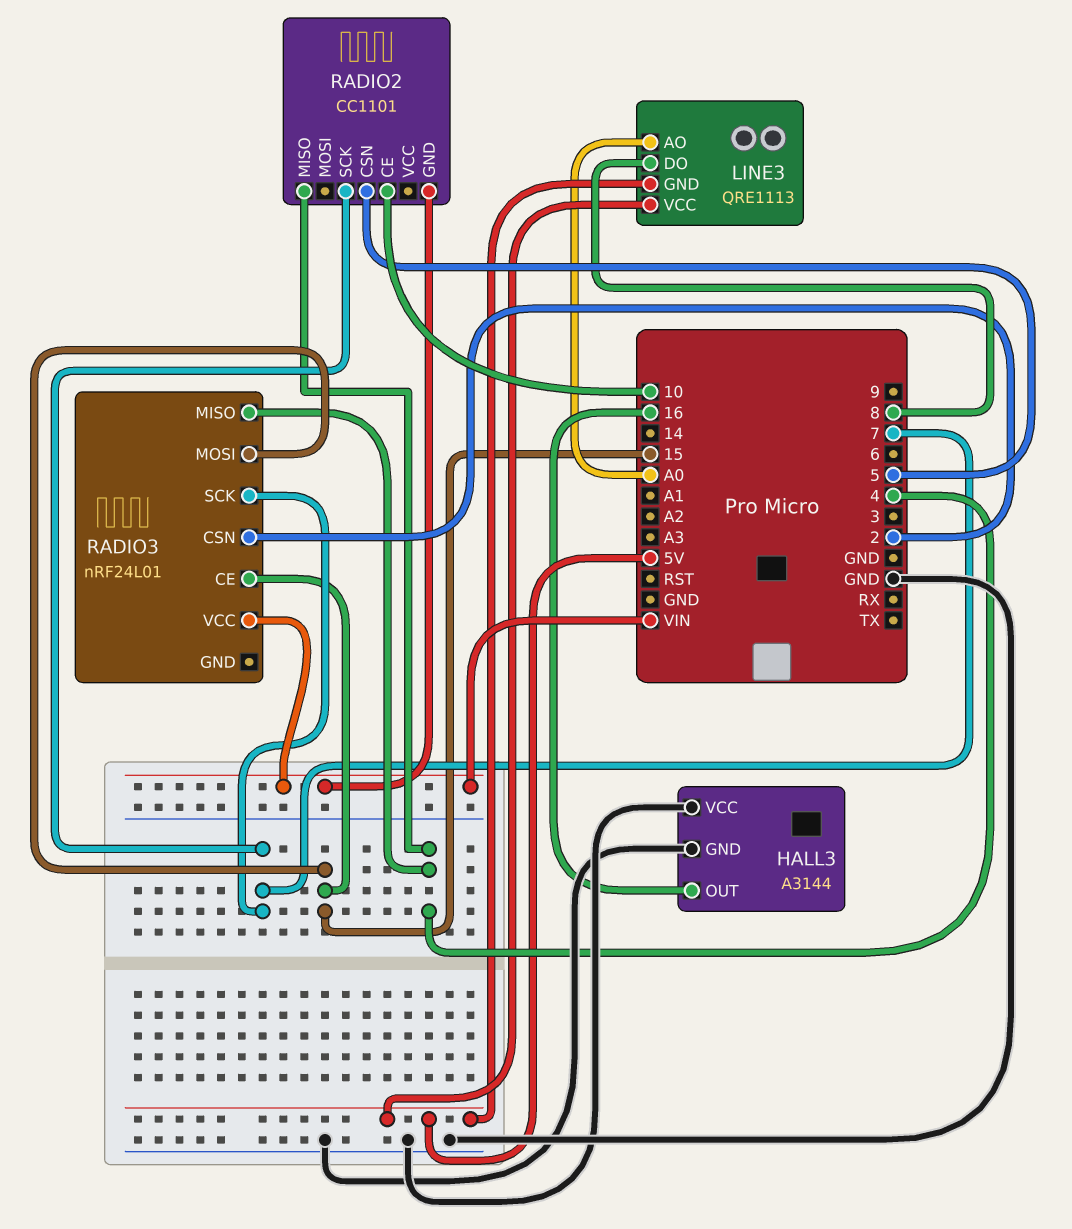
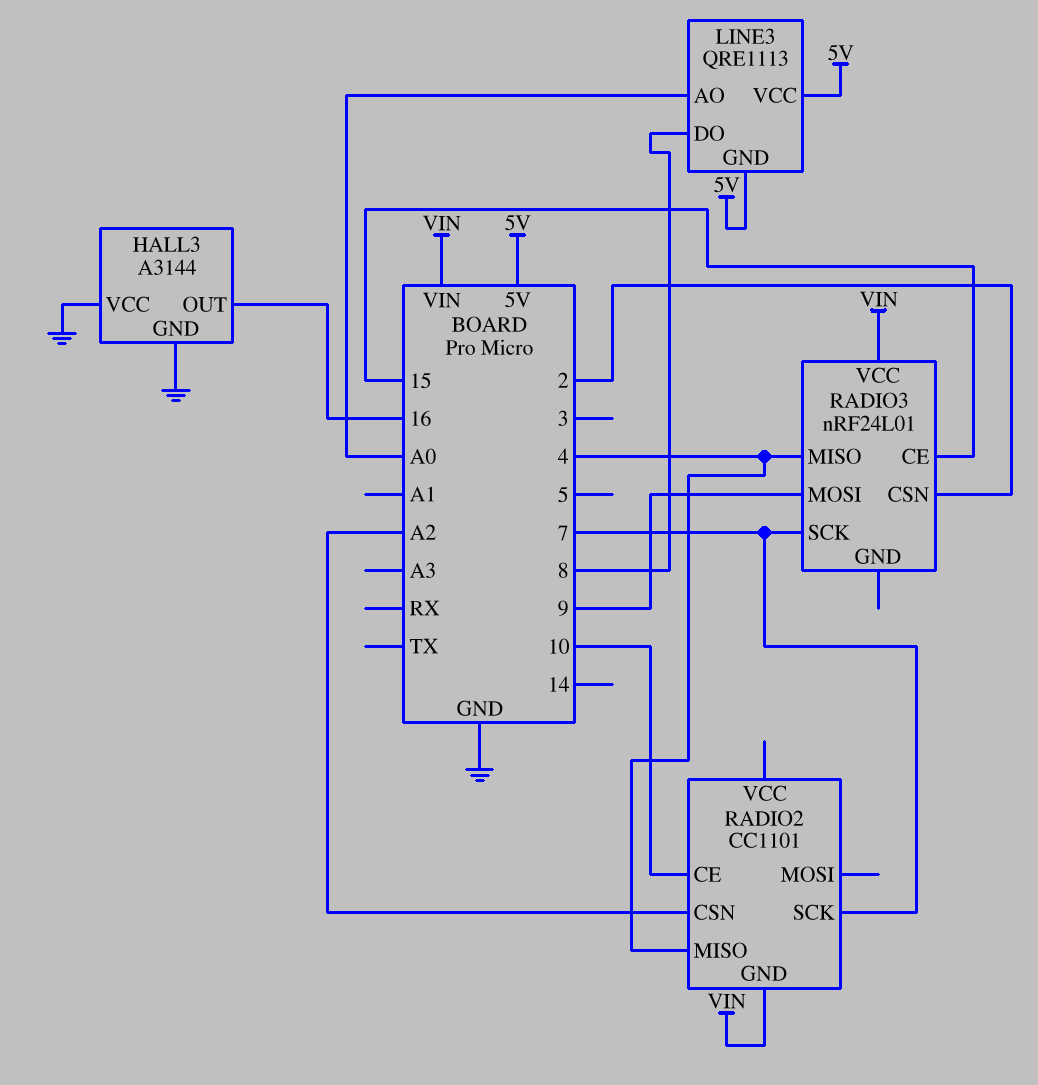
RADIO2 pin CSN: 5 -> A2
RADIO3 pin MOSI: 15 -> 9

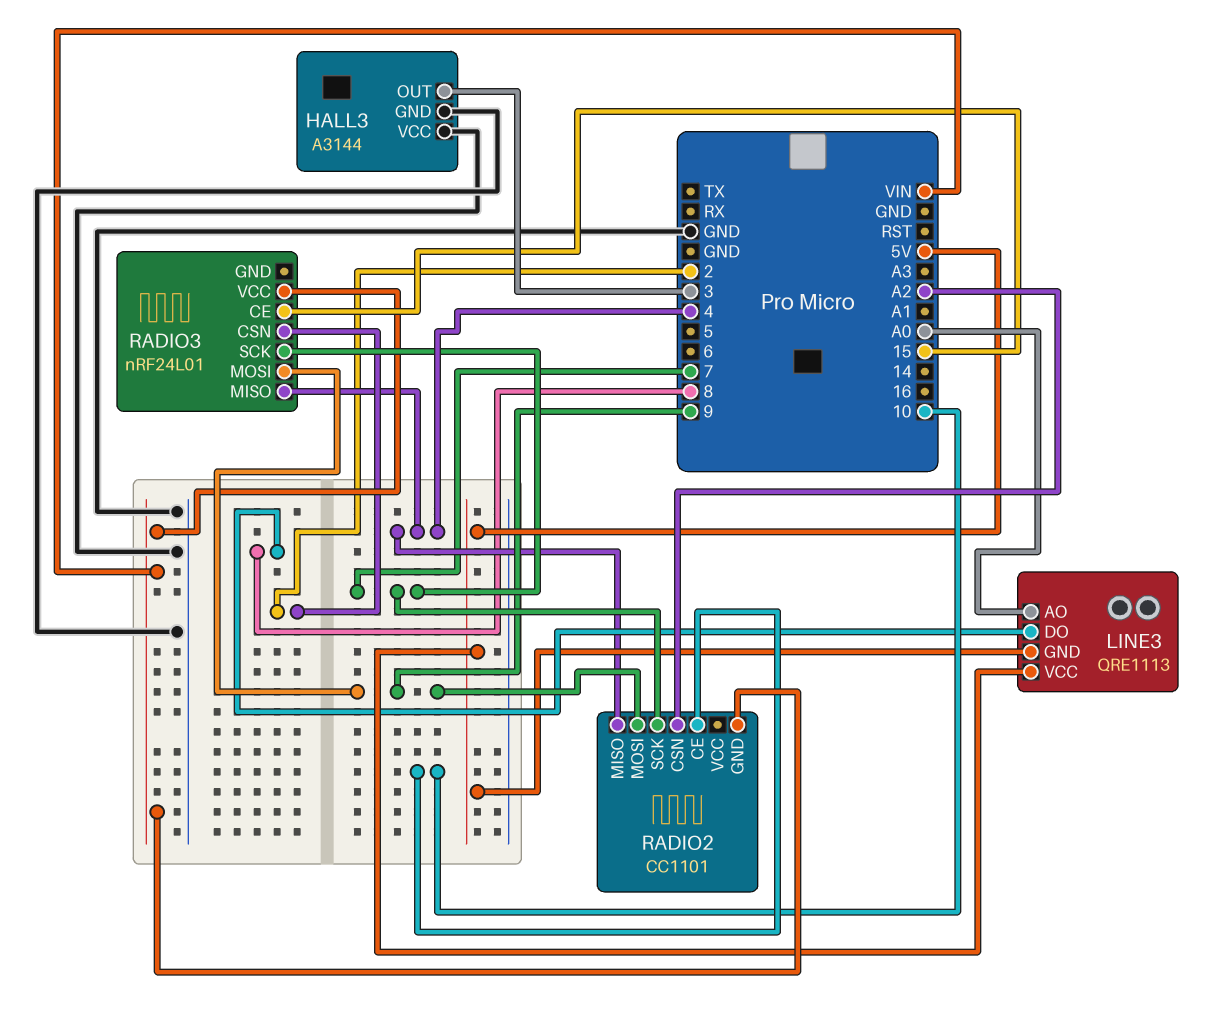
HALL3 pin OUT: 16 -> 3
RADIO2 pin MOSI: none -> 9

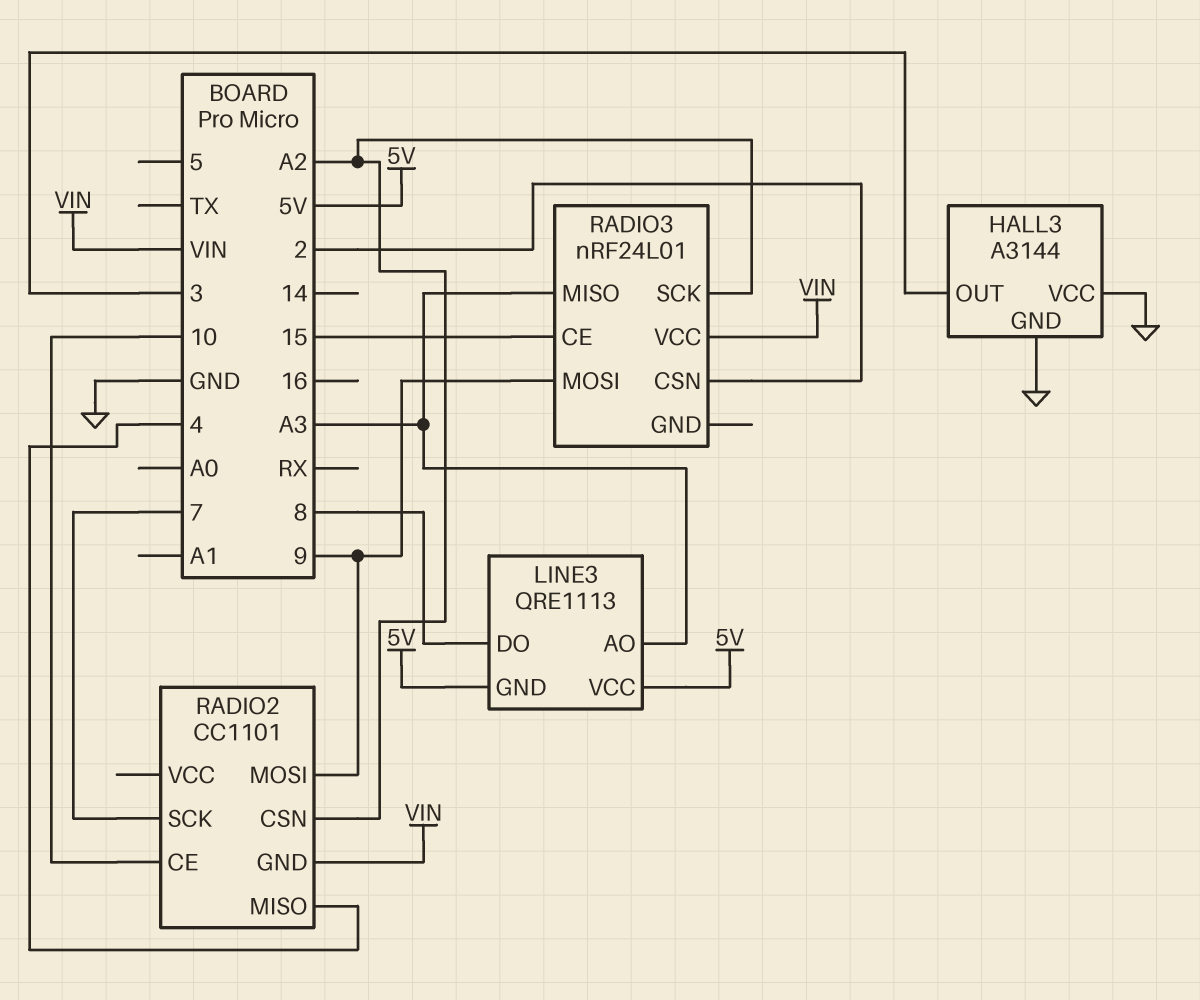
LINE3 pin AO: A0 -> A3
RADIO3 pin MISO: 4 -> A3
RADIO3 pin SCK: 7 -> A2

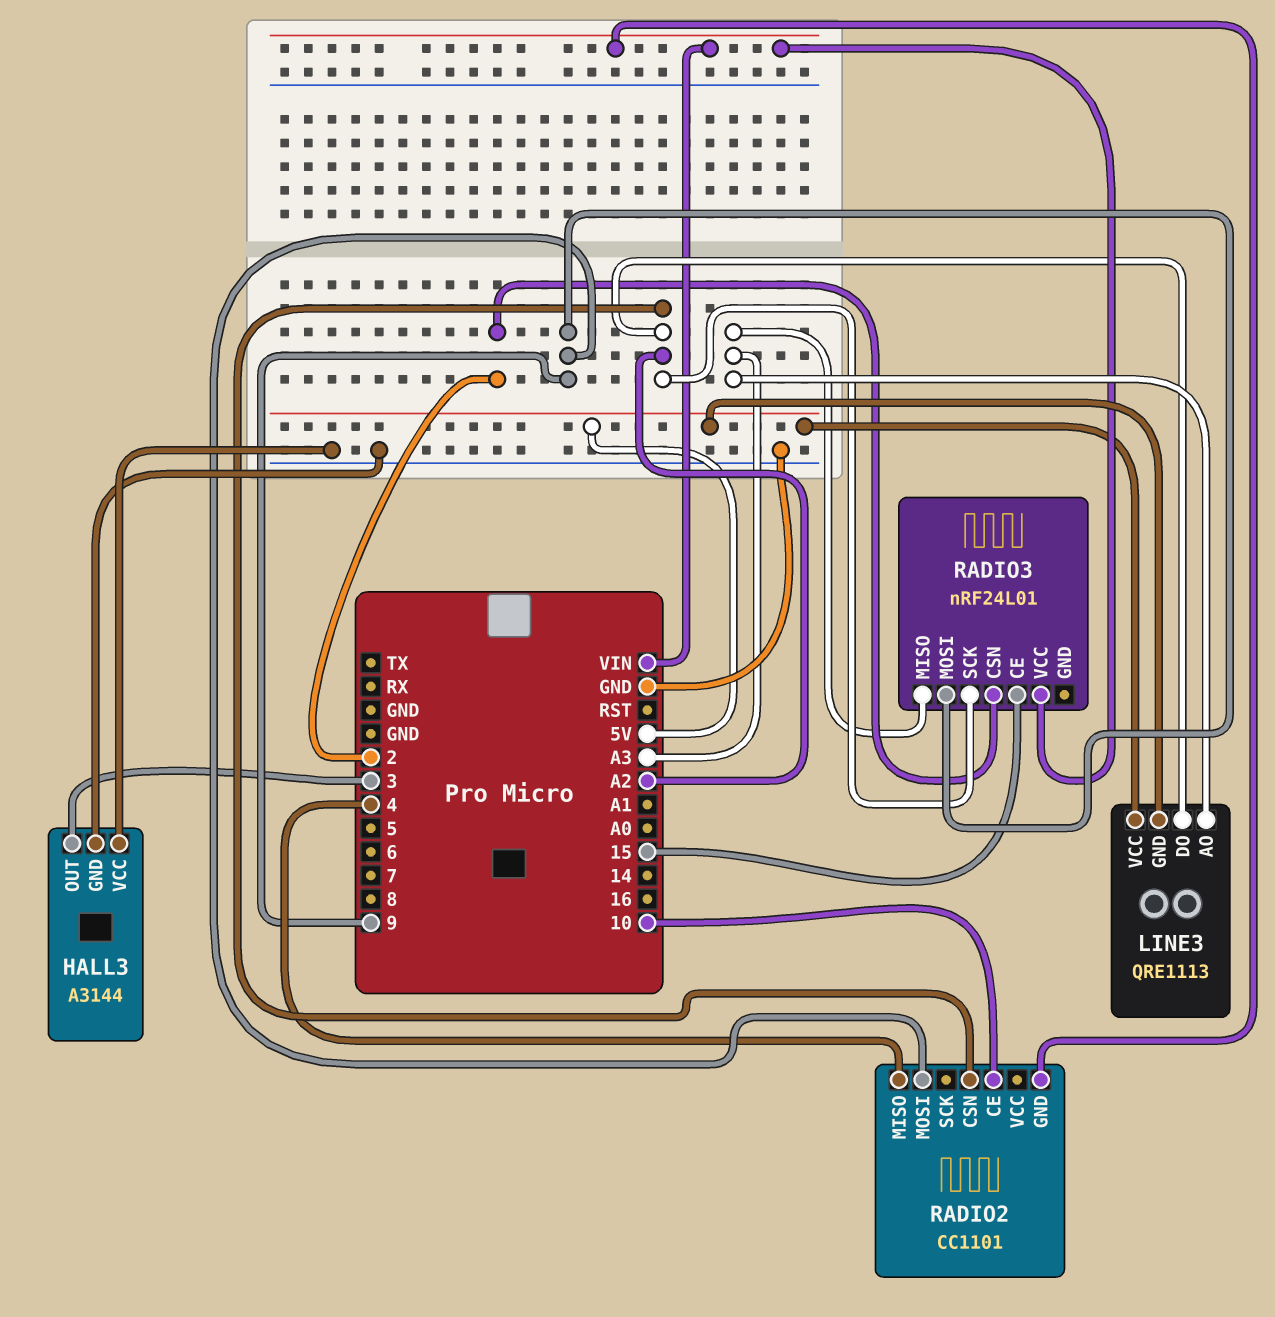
LINE3 pin DO: 8 -> A2
RADIO2 pin SCK: 7 -> none

